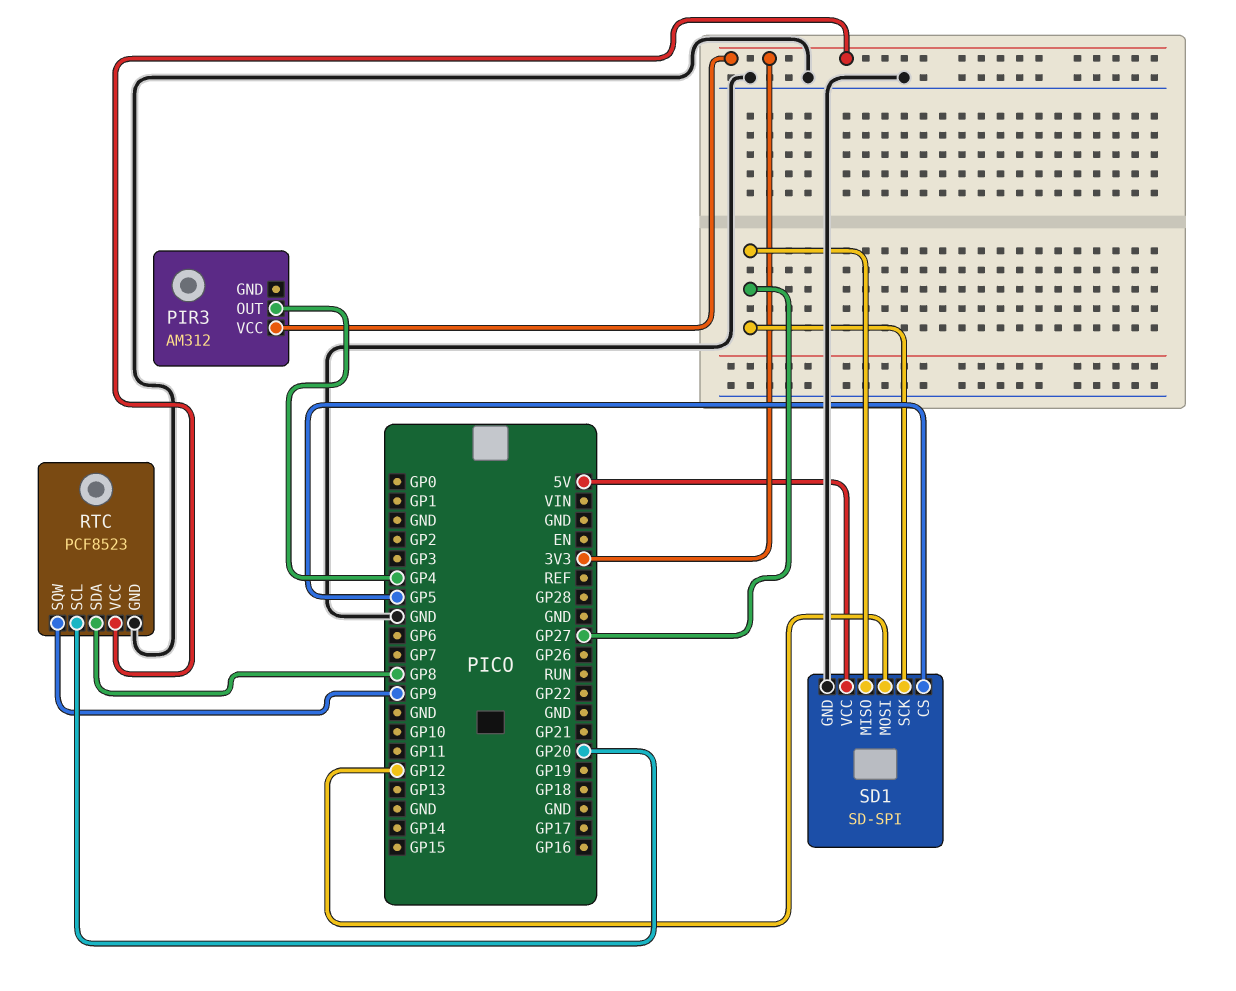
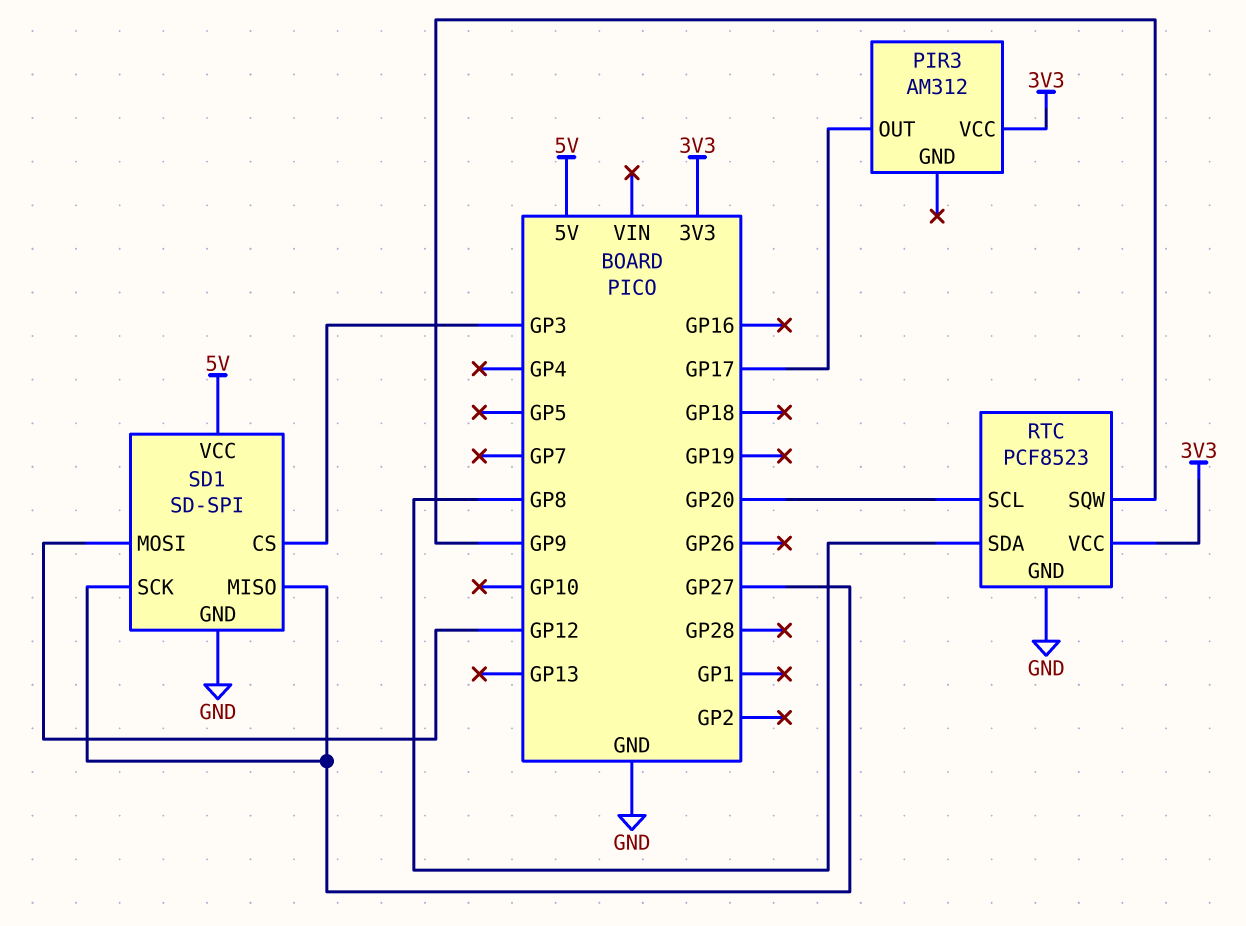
PIR3 pin OUT: GP4 -> GP17
SD1 pin CS: GP5 -> GP3

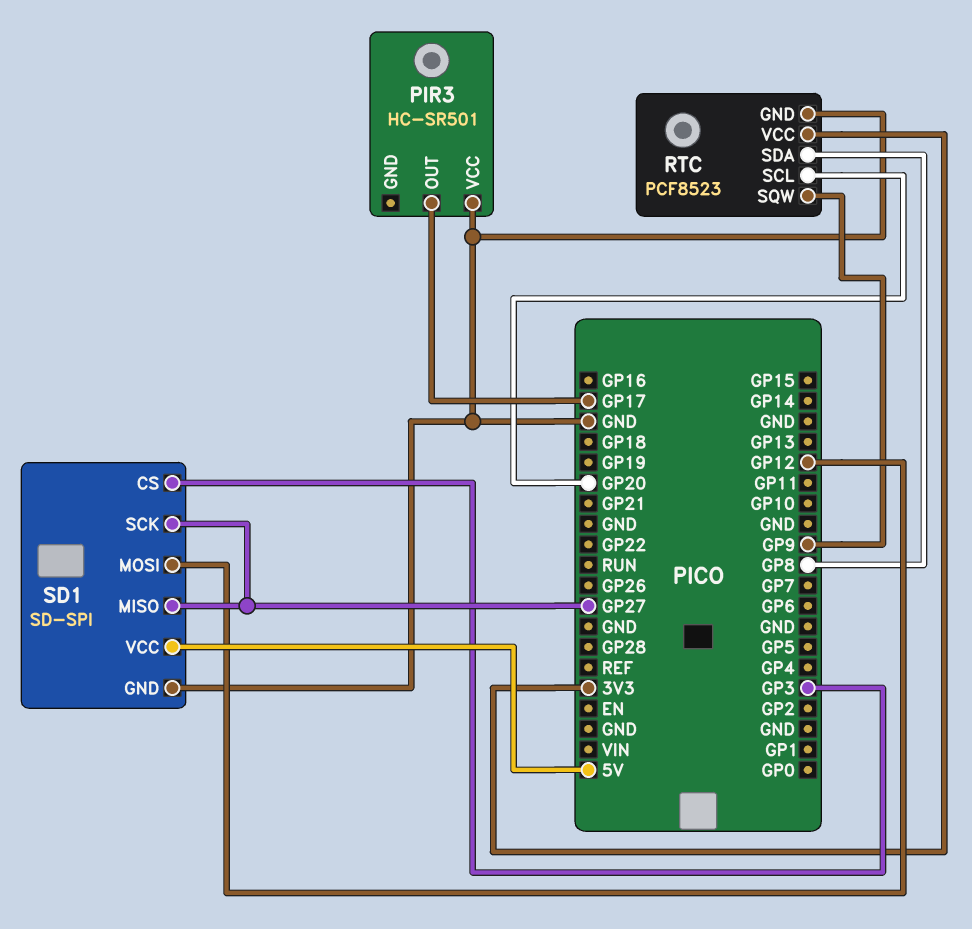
PIR3: AM312 -> HC-SR501
PIR3 pin VCC: 3V3 -> GND

